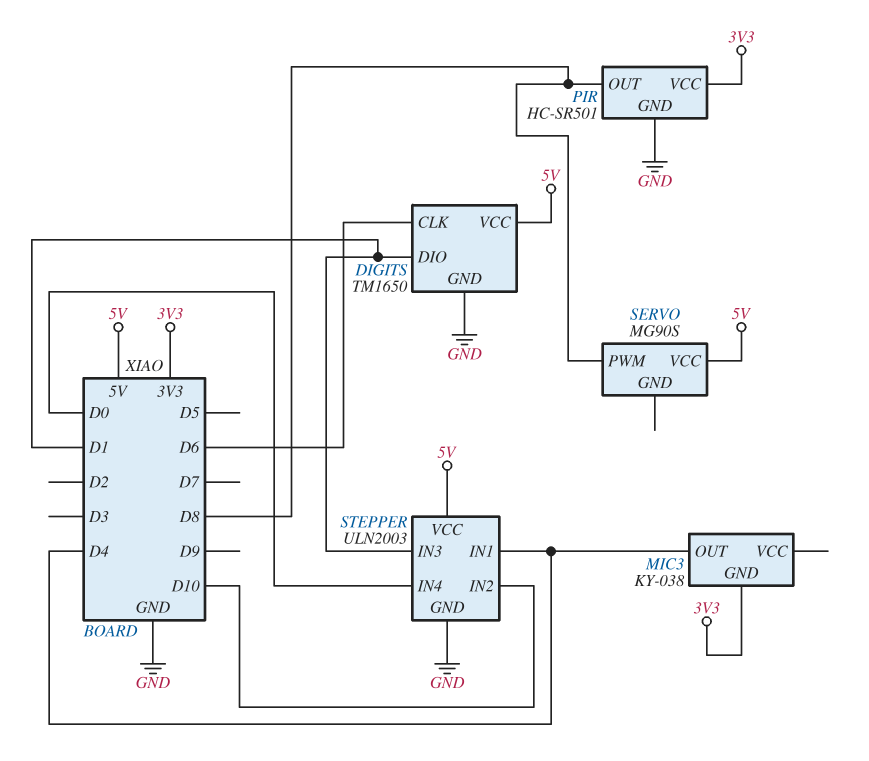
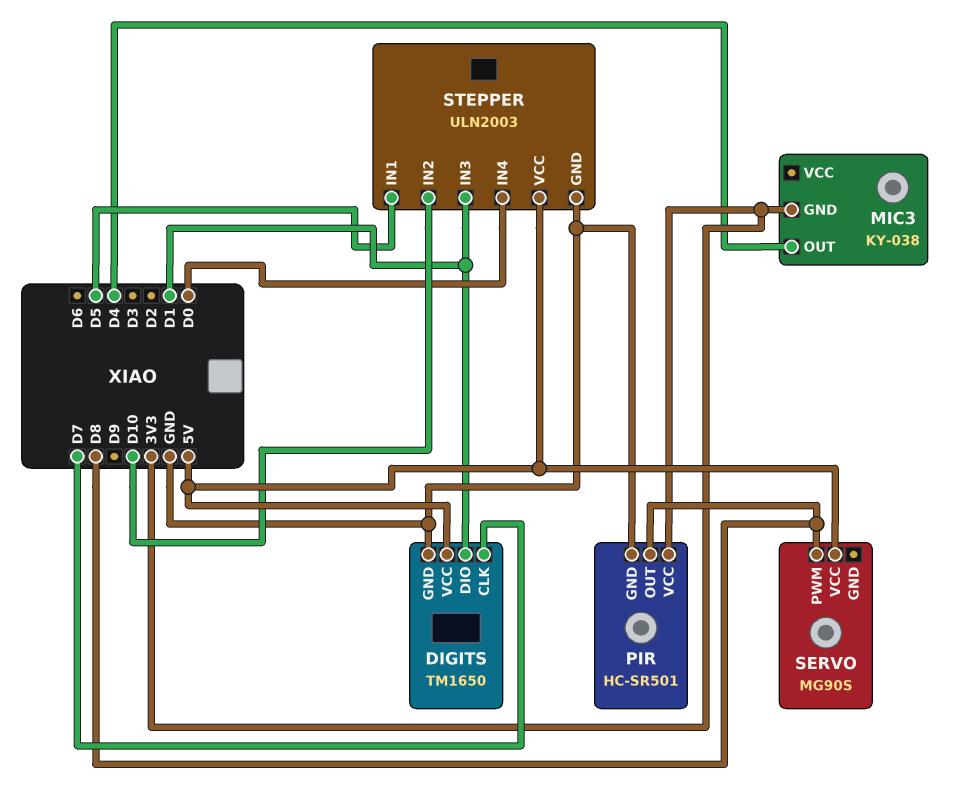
DIGITS pin CLK: D6 -> D7
STEPPER pin IN1: D4 -> D5

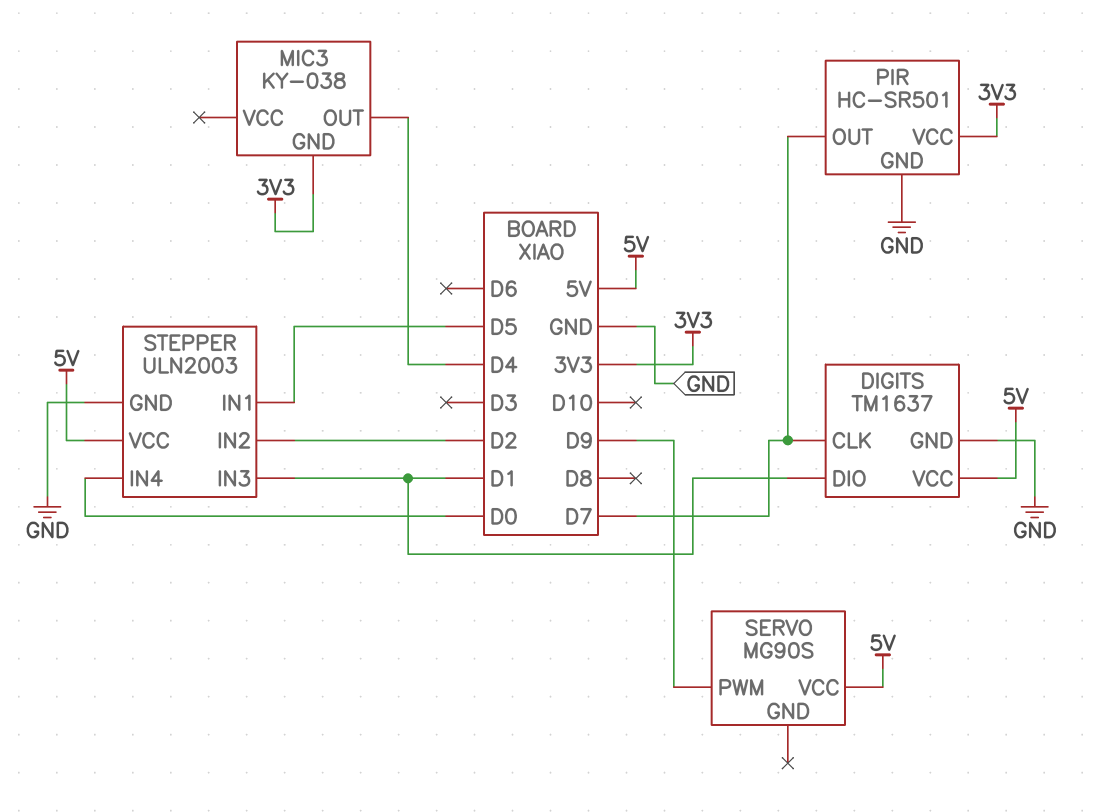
DIGITS: TM1650 -> TM1637
PIR pin OUT: D8 -> D7
SERVO pin PWM: D8 -> D9
STEPPER pin IN2: D10 -> D2

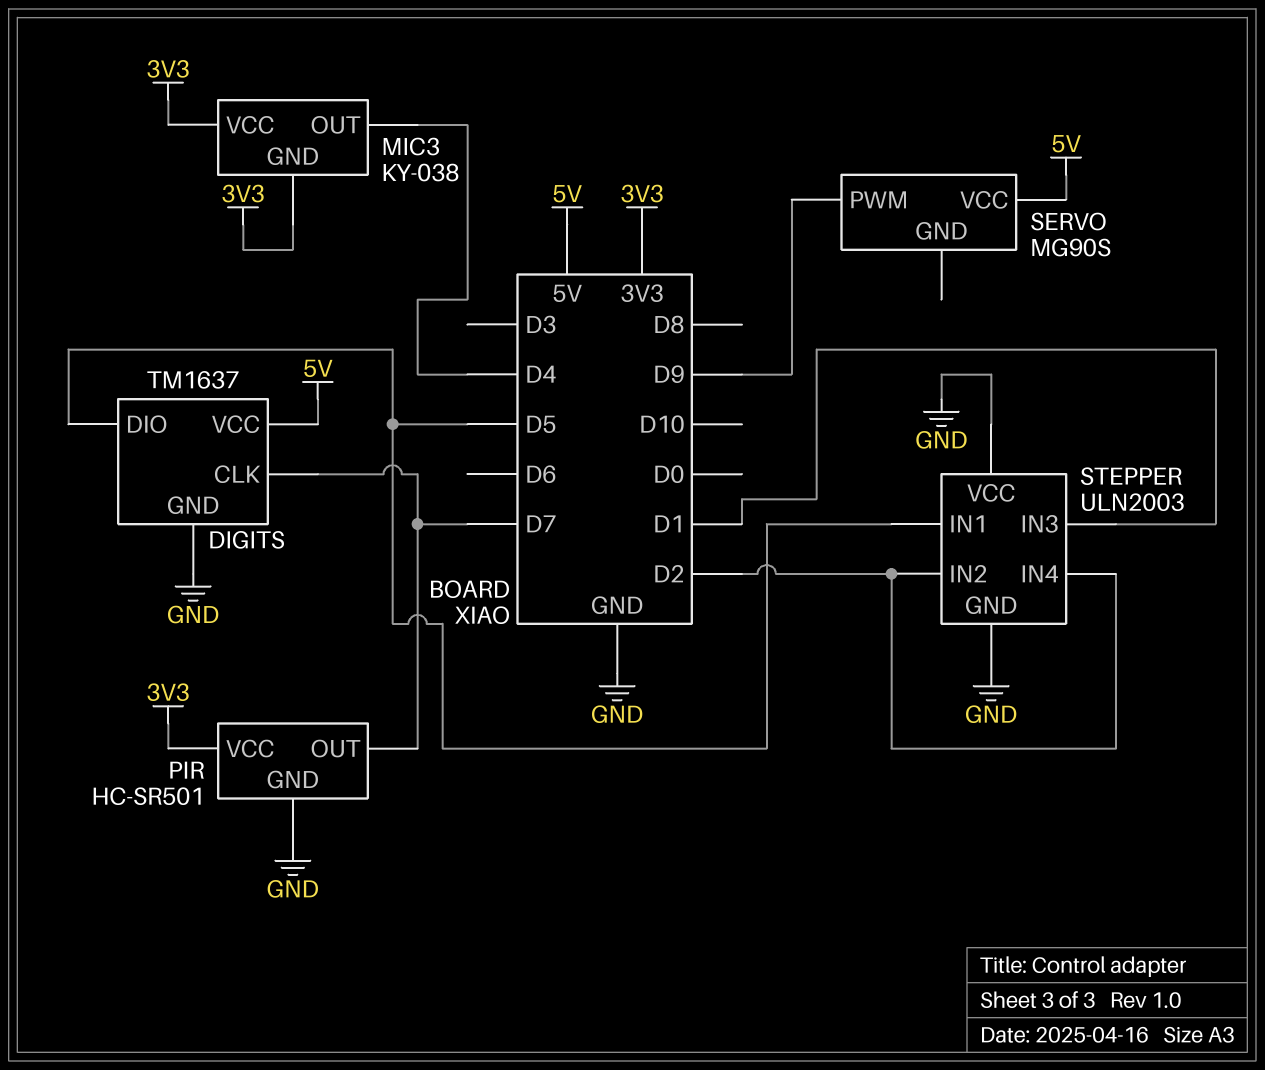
DIGITS pin DIO: D1 -> D5
MIC3 pin VCC: none -> 3V3
STEPPER pin IN4: D0 -> D2
STEPPER pin VCC: 5V -> GND

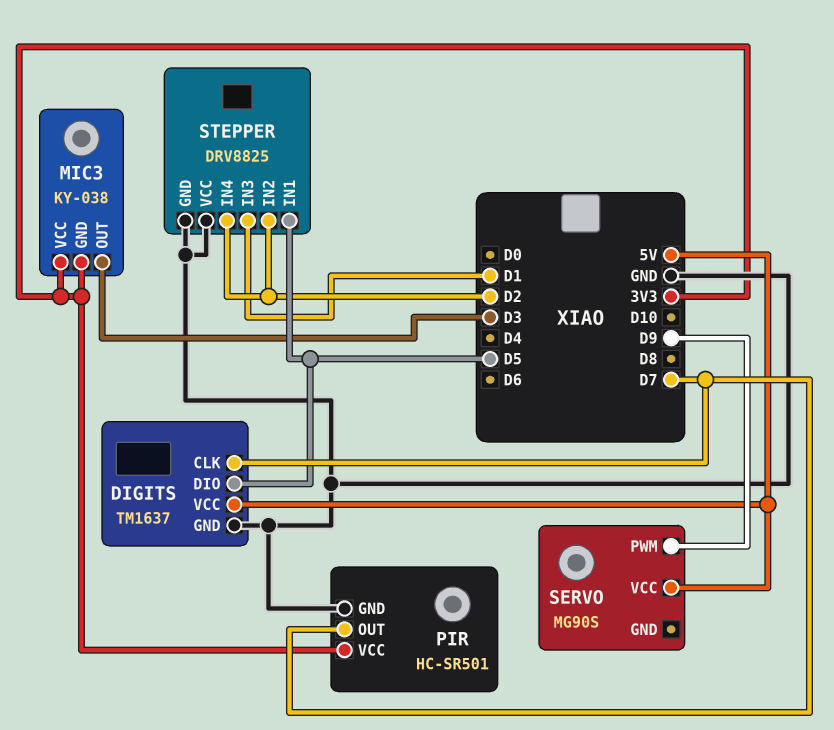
MIC3 pin OUT: D4 -> D3
STEPPER: ULN2003 -> DRV8825

